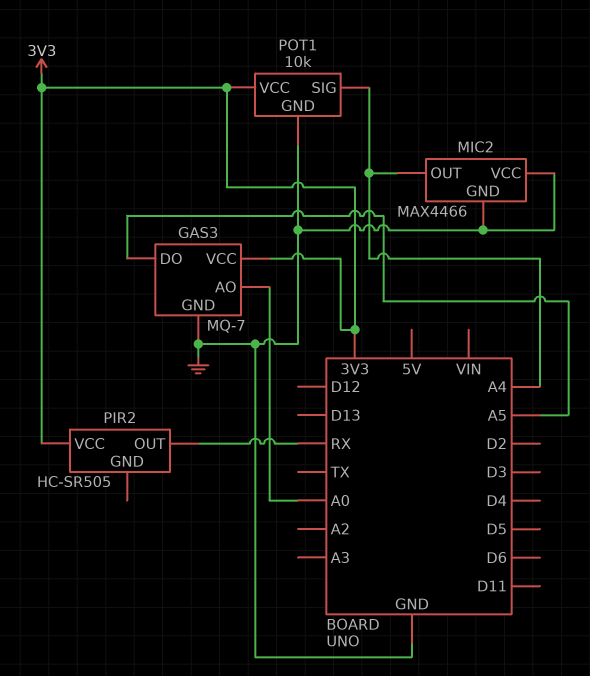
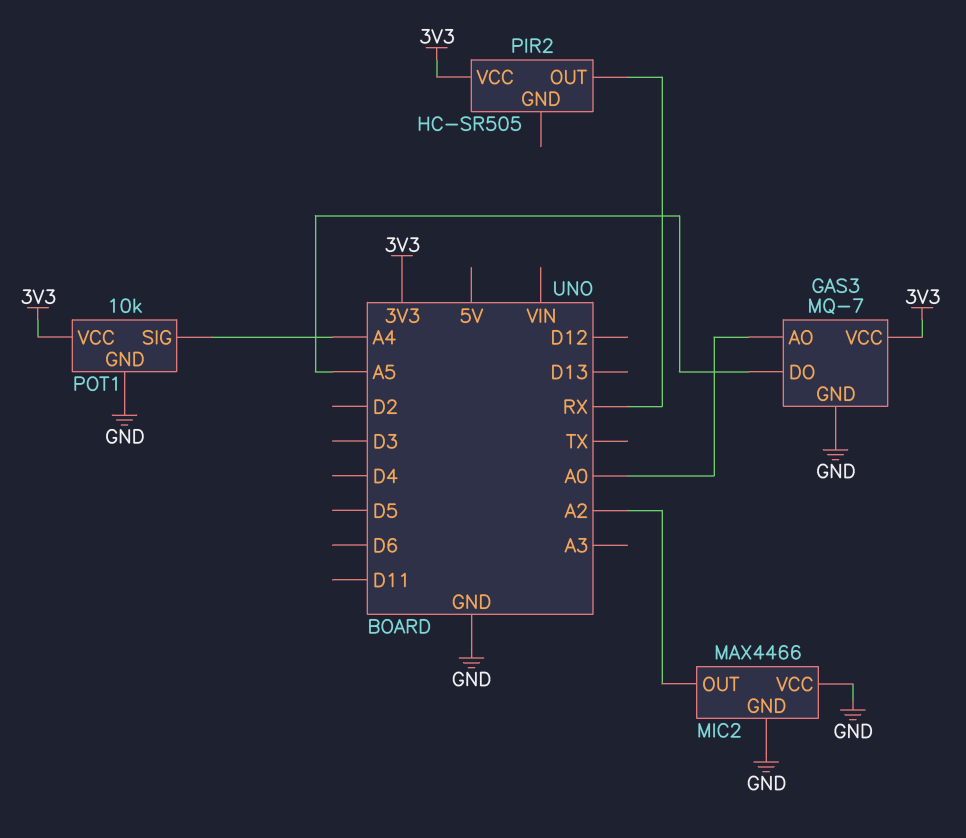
MIC2 pin OUT: A4 -> A2

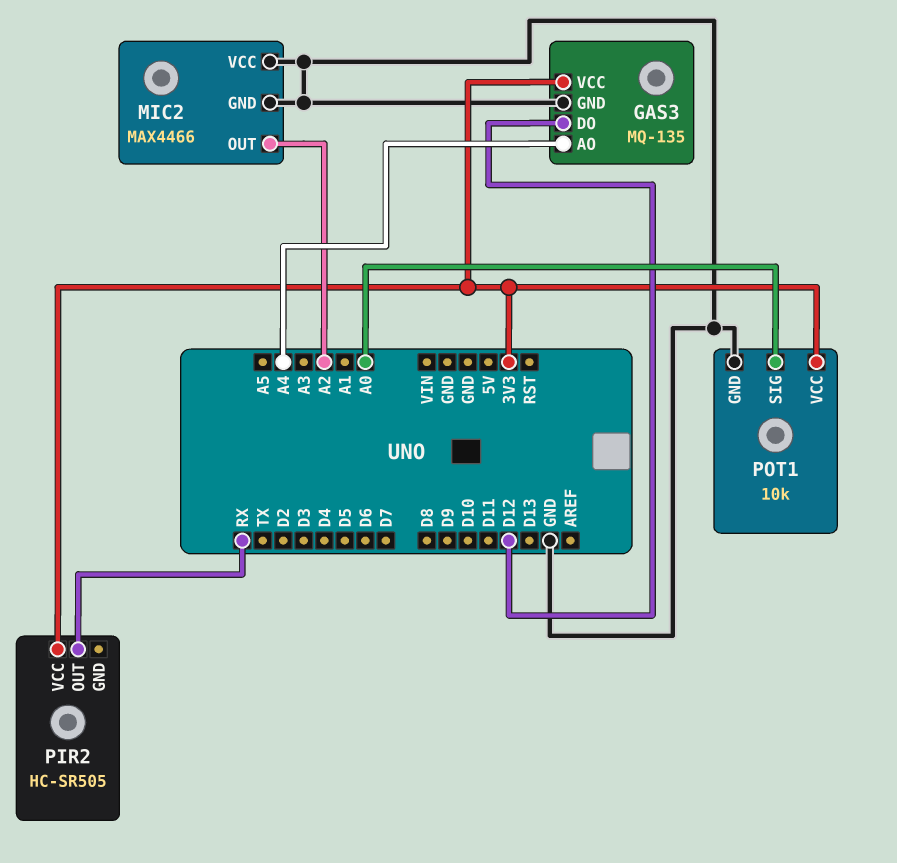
GAS3: MQ-7 -> MQ-135
GAS3 pin AO: A0 -> A4
GAS3 pin DO: A5 -> D12
POT1 pin SIG: A4 -> A0

